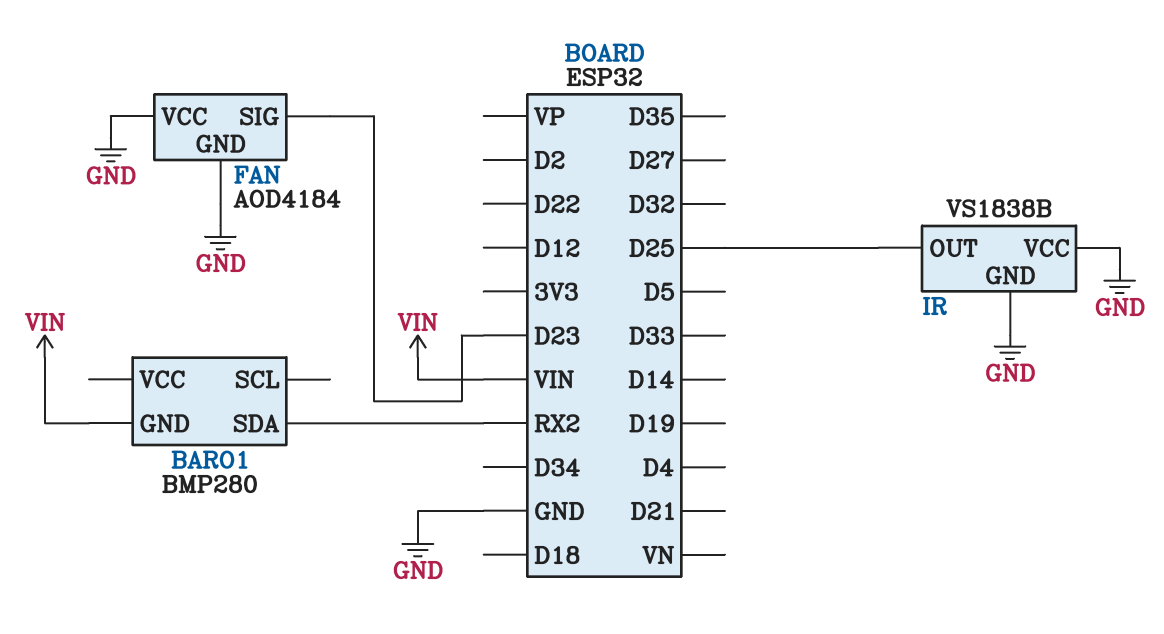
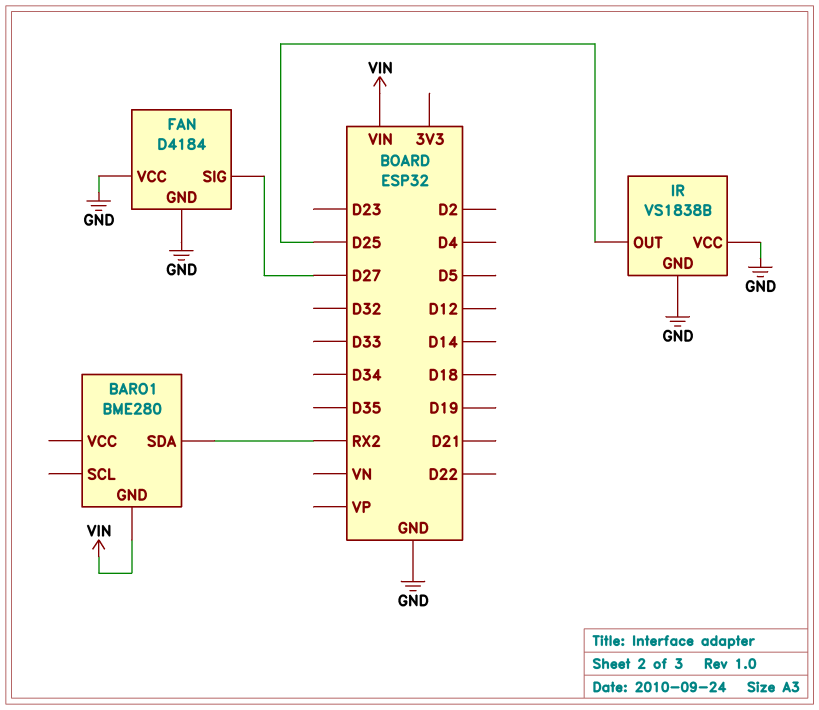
BARO1: BMP280 -> BME280
FAN: AOD4184 -> D4184
FAN pin SIG: D23 -> D27

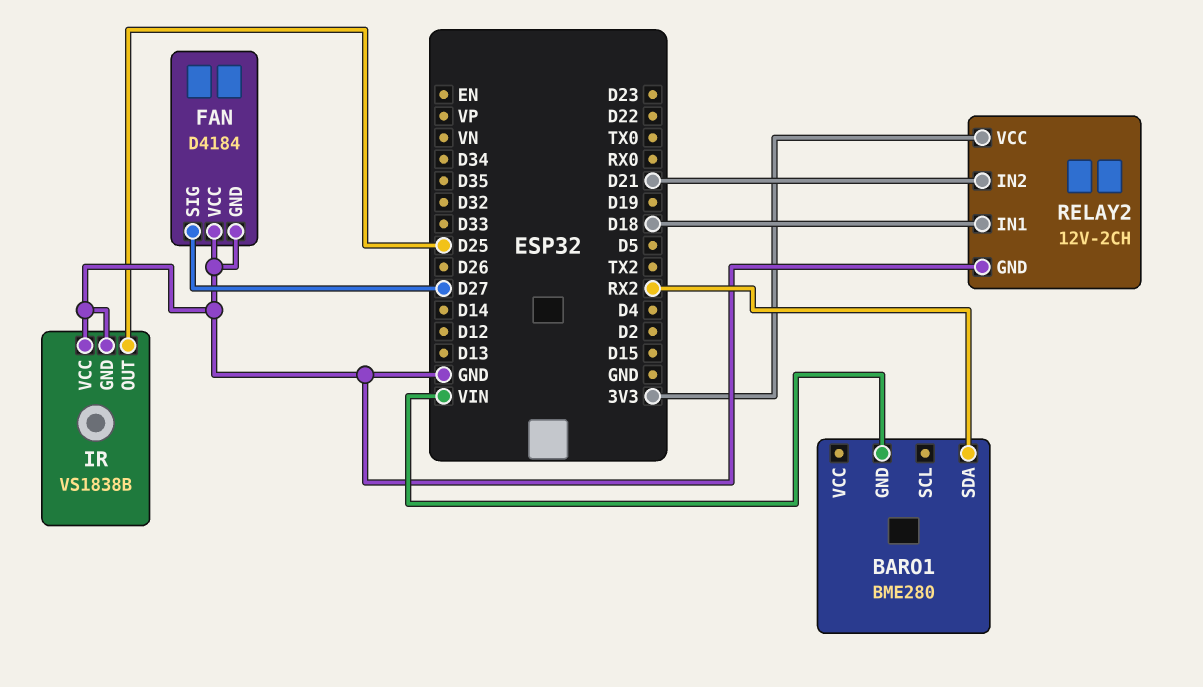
RELAY2: none -> 12V-2CH
RELAY2 pin GND: none -> GND
RELAY2 pin IN1: none -> D18
RELAY2 pin IN2: none -> D21
RELAY2 pin VCC: none -> 3V3

